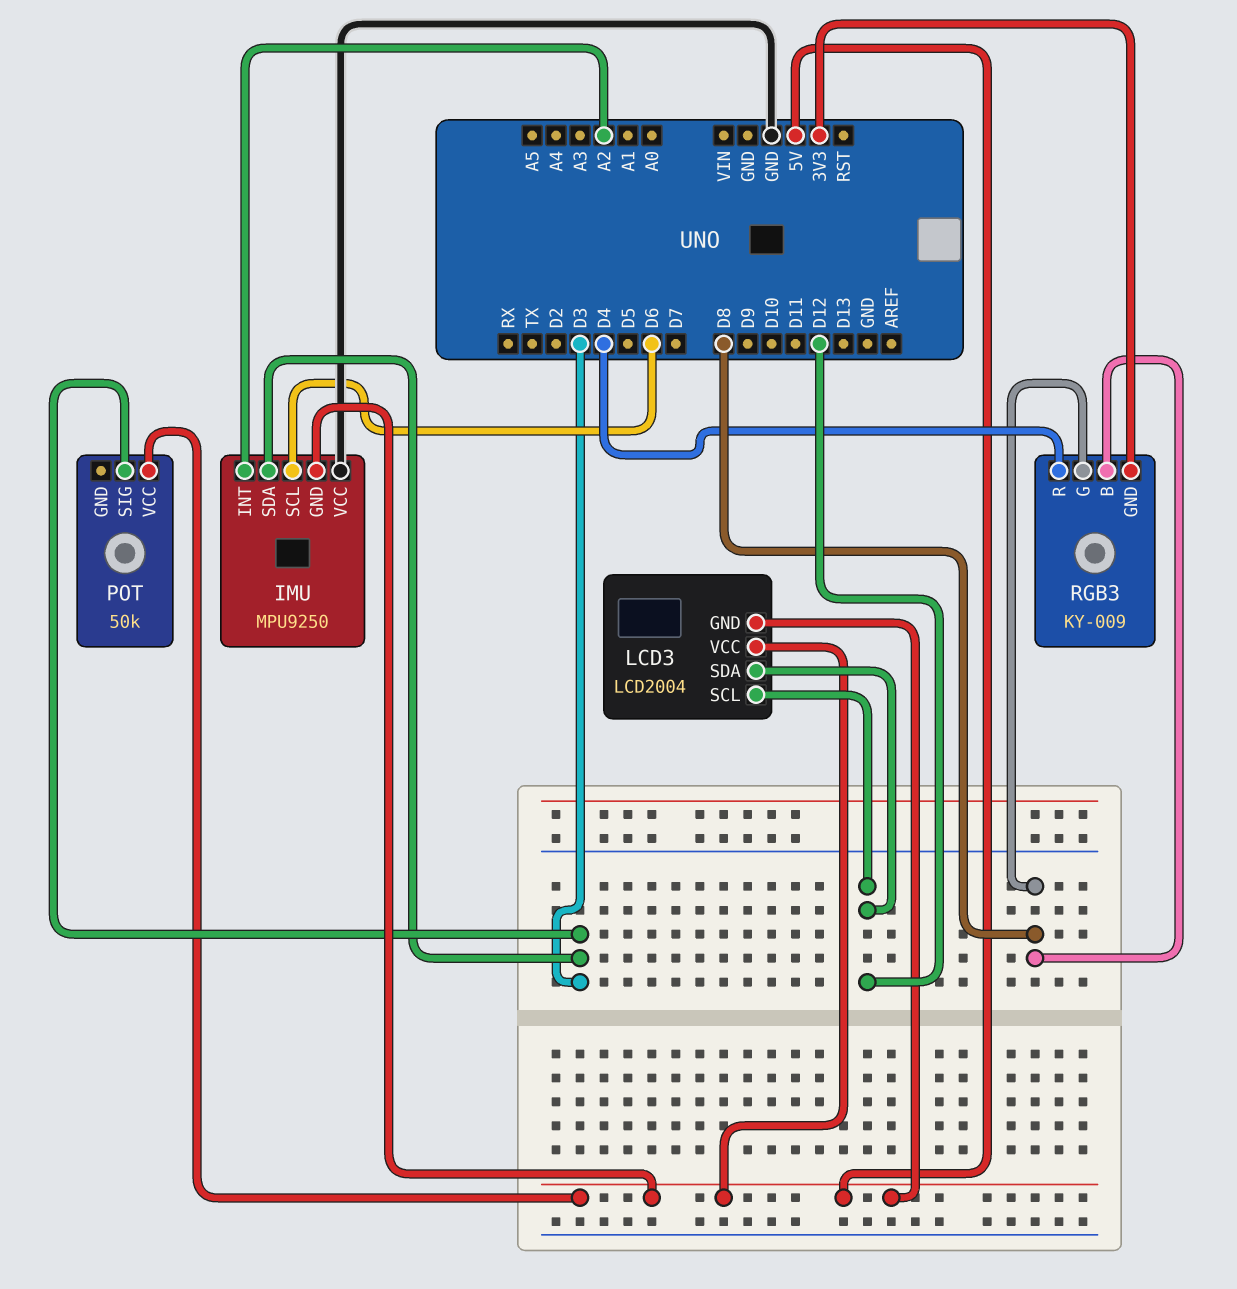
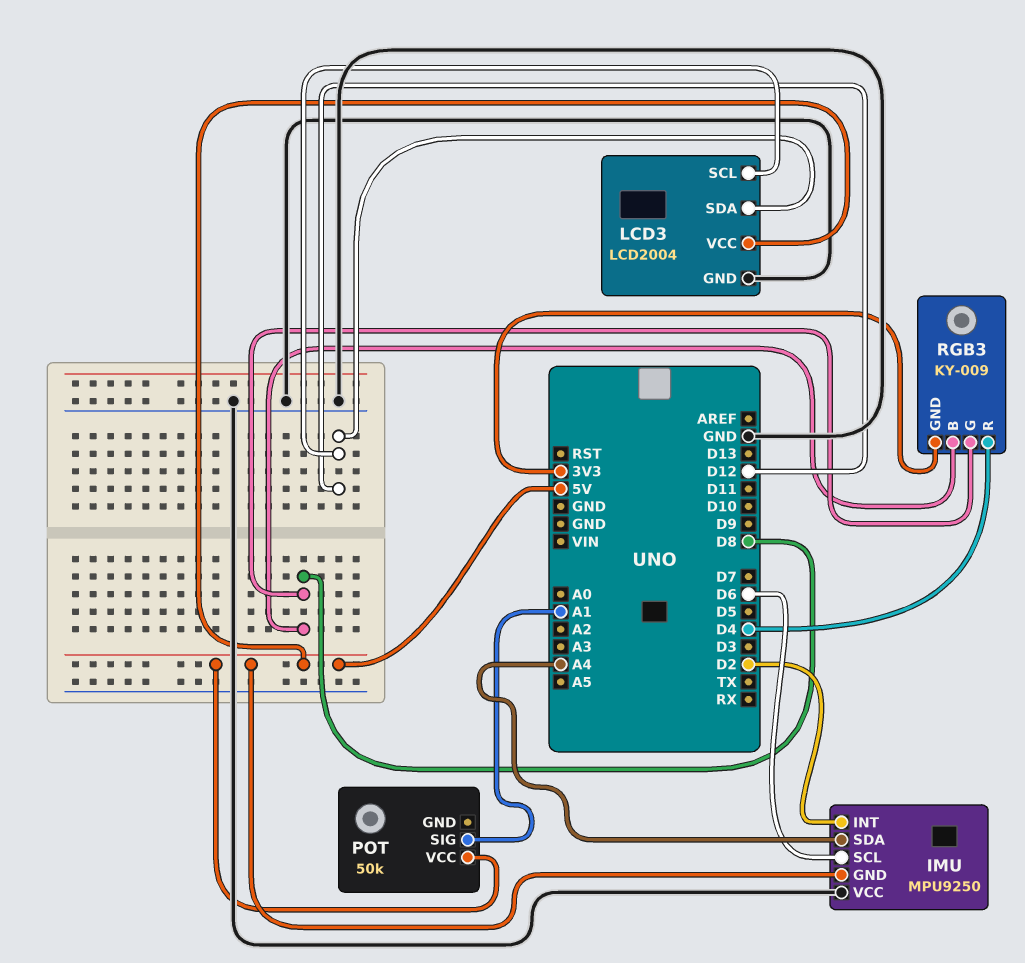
IMU pin INT: A2 -> D2
IMU pin SDA: D3 -> A4
LCD3 pin GND: 5V -> GND
POT pin SIG: D3 -> A1

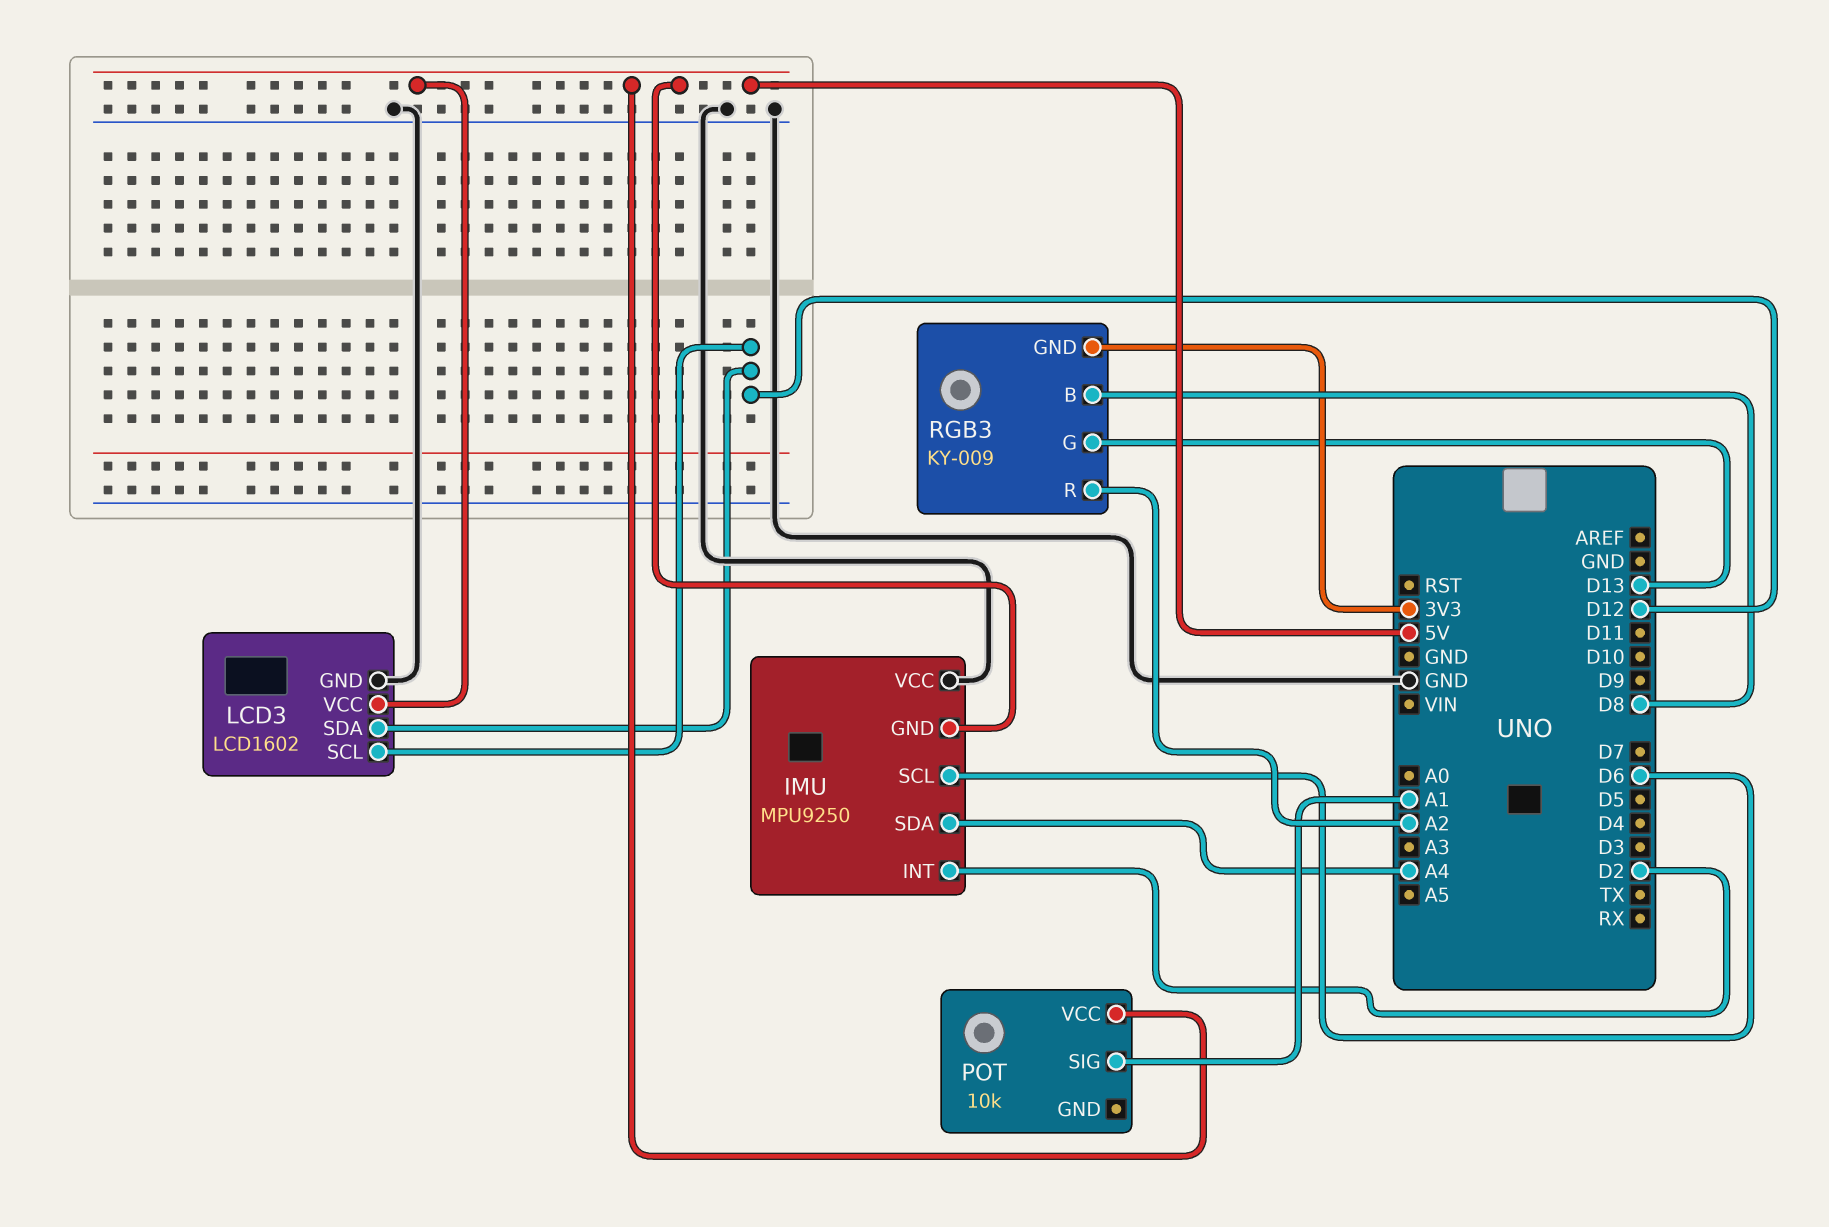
LCD3: LCD2004 -> LCD1602
POT: 50k -> 10k
RGB3 pin G: D8 -> D13
RGB3 pin R: D4 -> A2

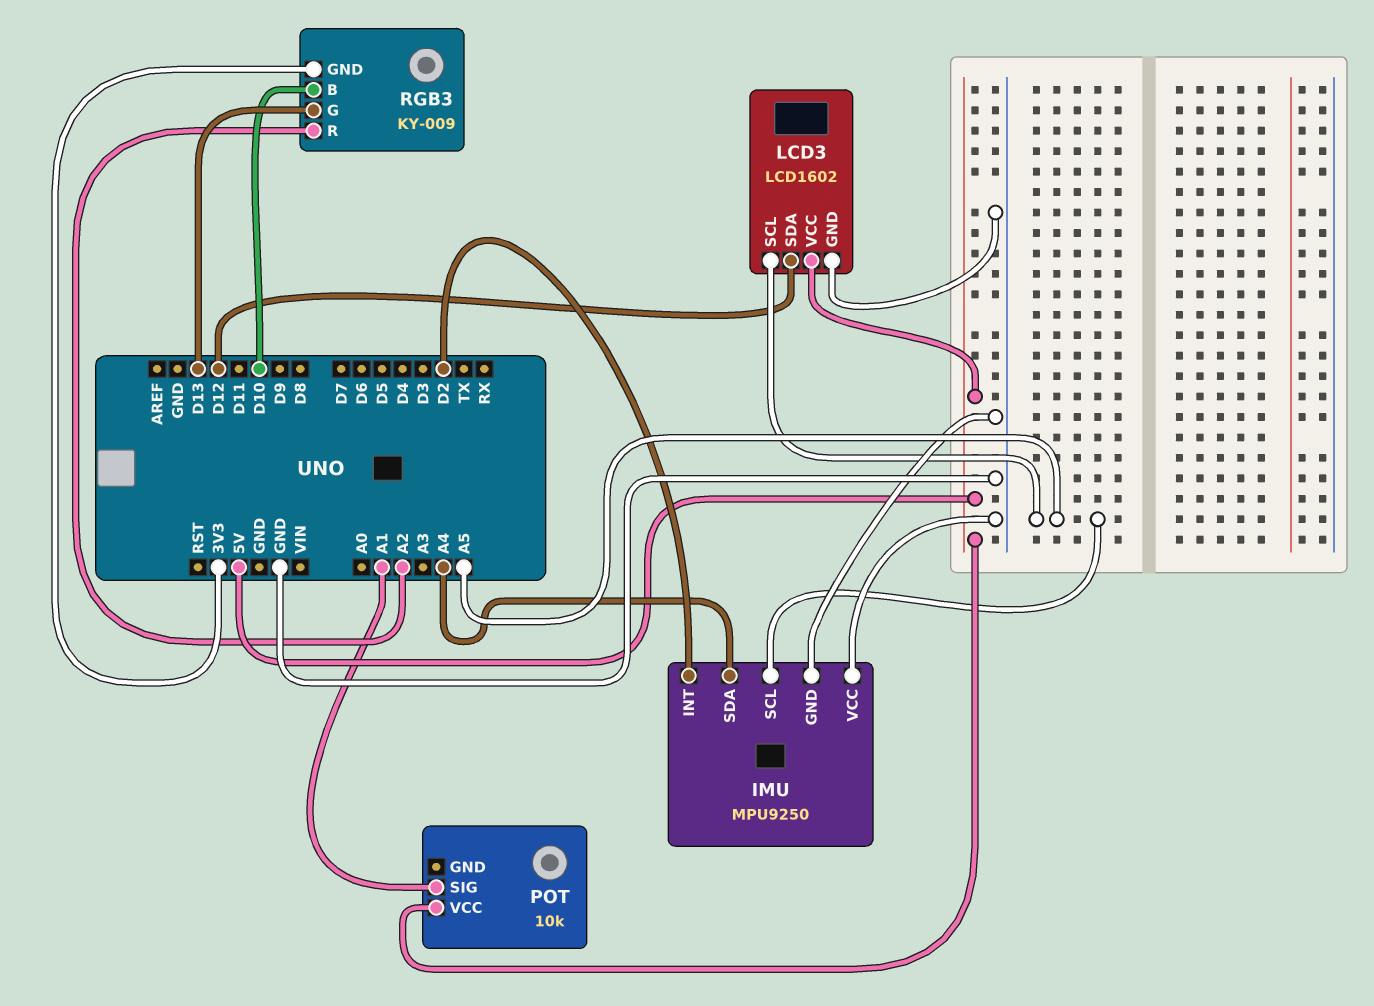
IMU pin GND: 5V -> GND
IMU pin SCL: D6 -> A5
LCD3 pin SCL: D12 -> A5
RGB3 pin B: D8 -> D10

